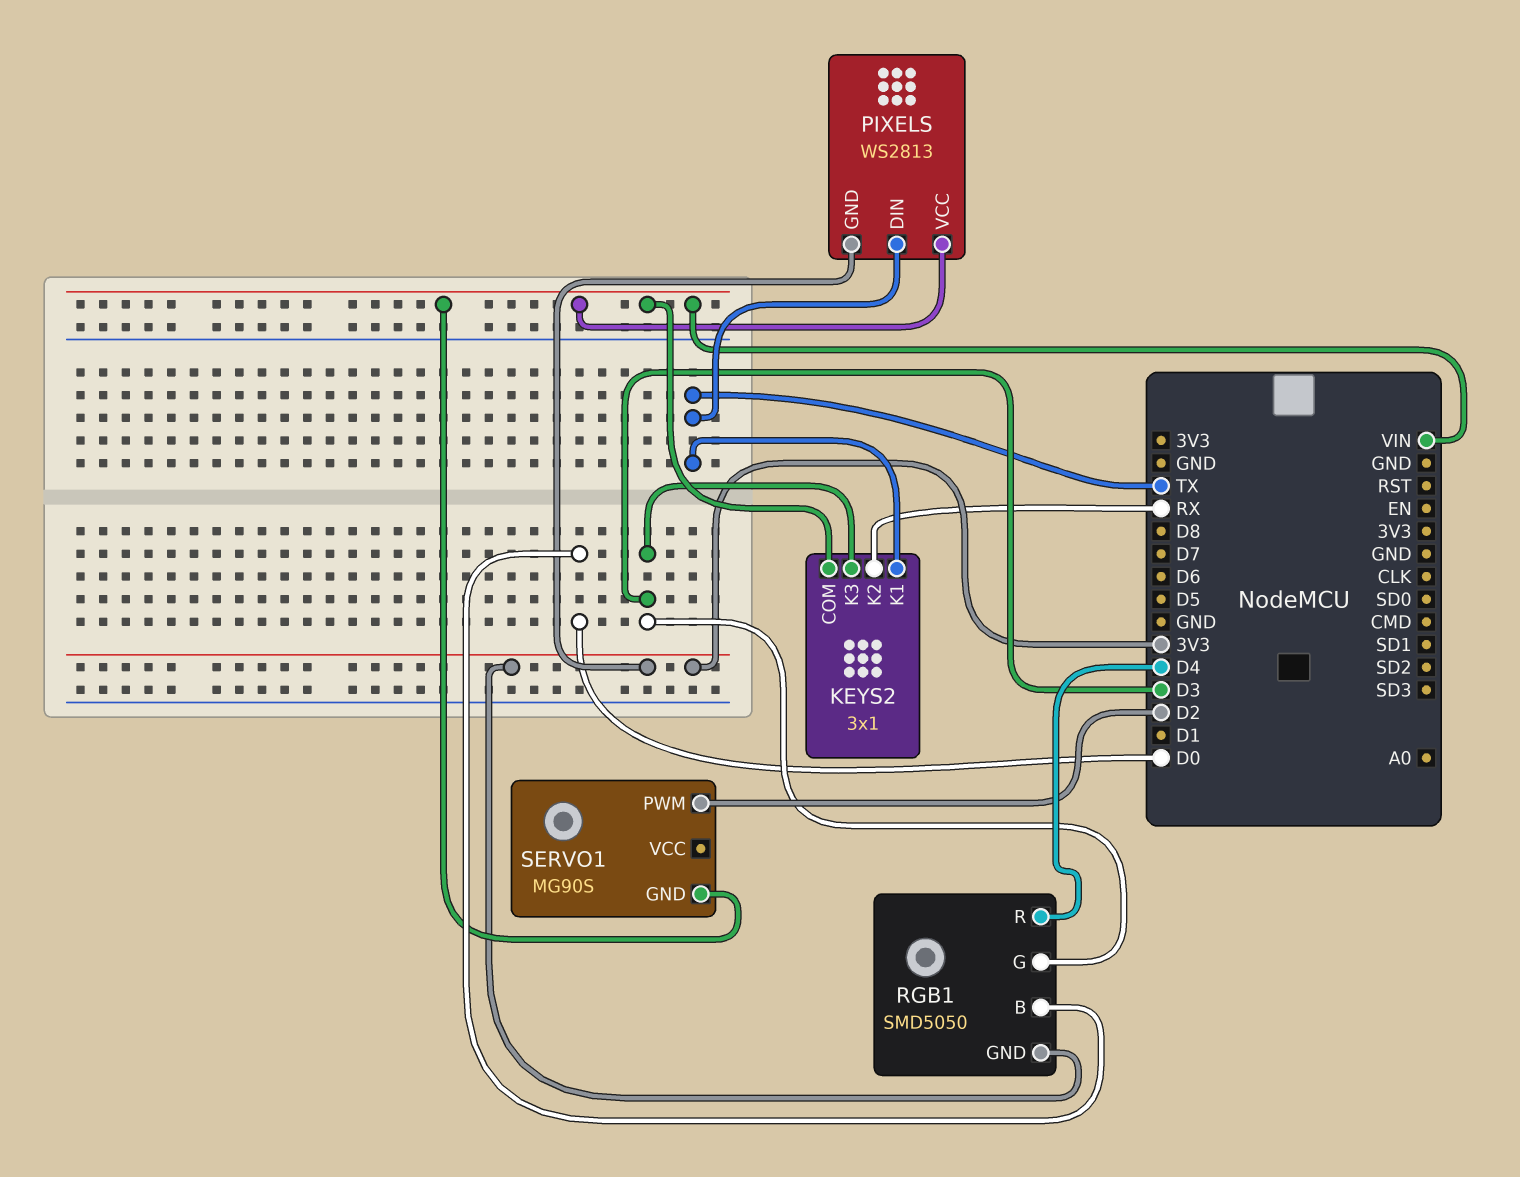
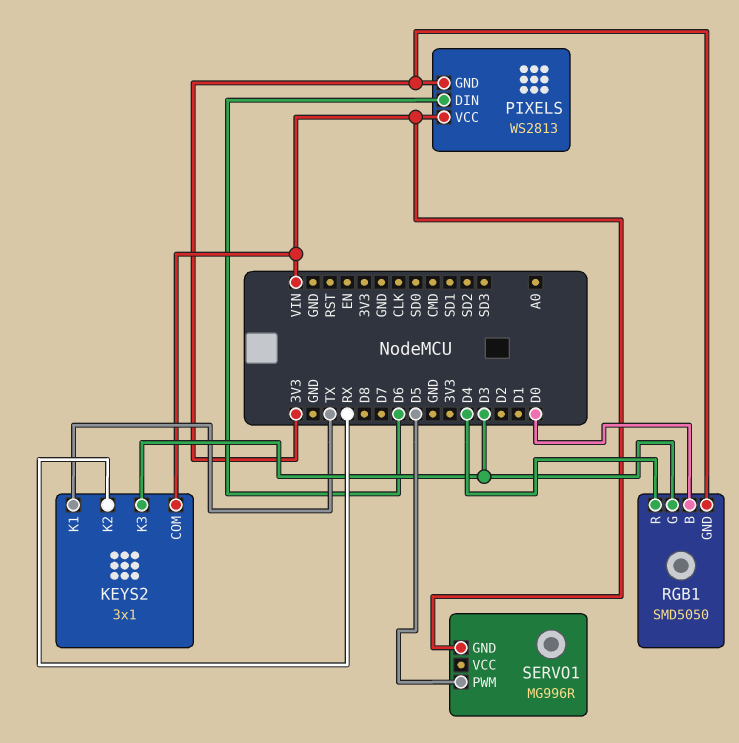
PIXELS pin DIN: TX -> D6
SERVO1: MG90S -> MG996R
SERVO1 pin PWM: D2 -> D5

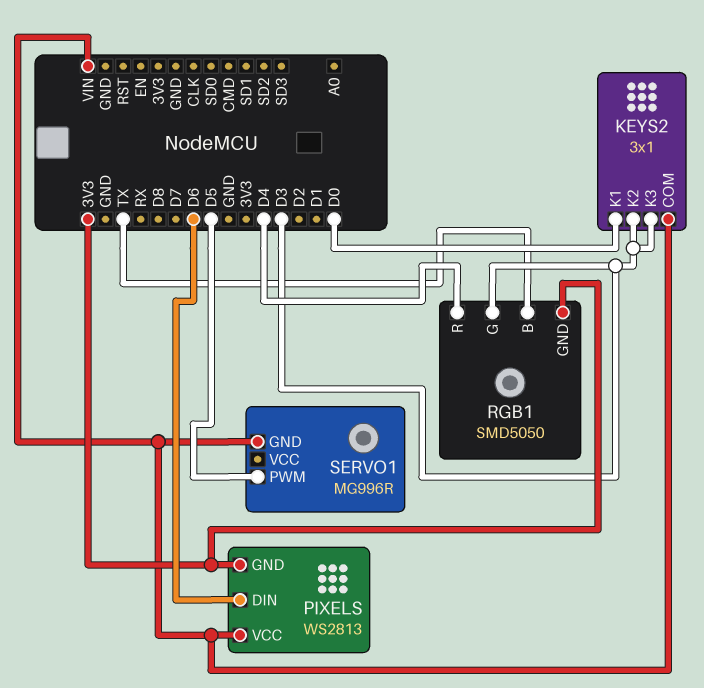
KEYS2 pin K1: TX -> D0
KEYS2 pin K2: RX -> D3
RGB1 pin B: D0 -> TX

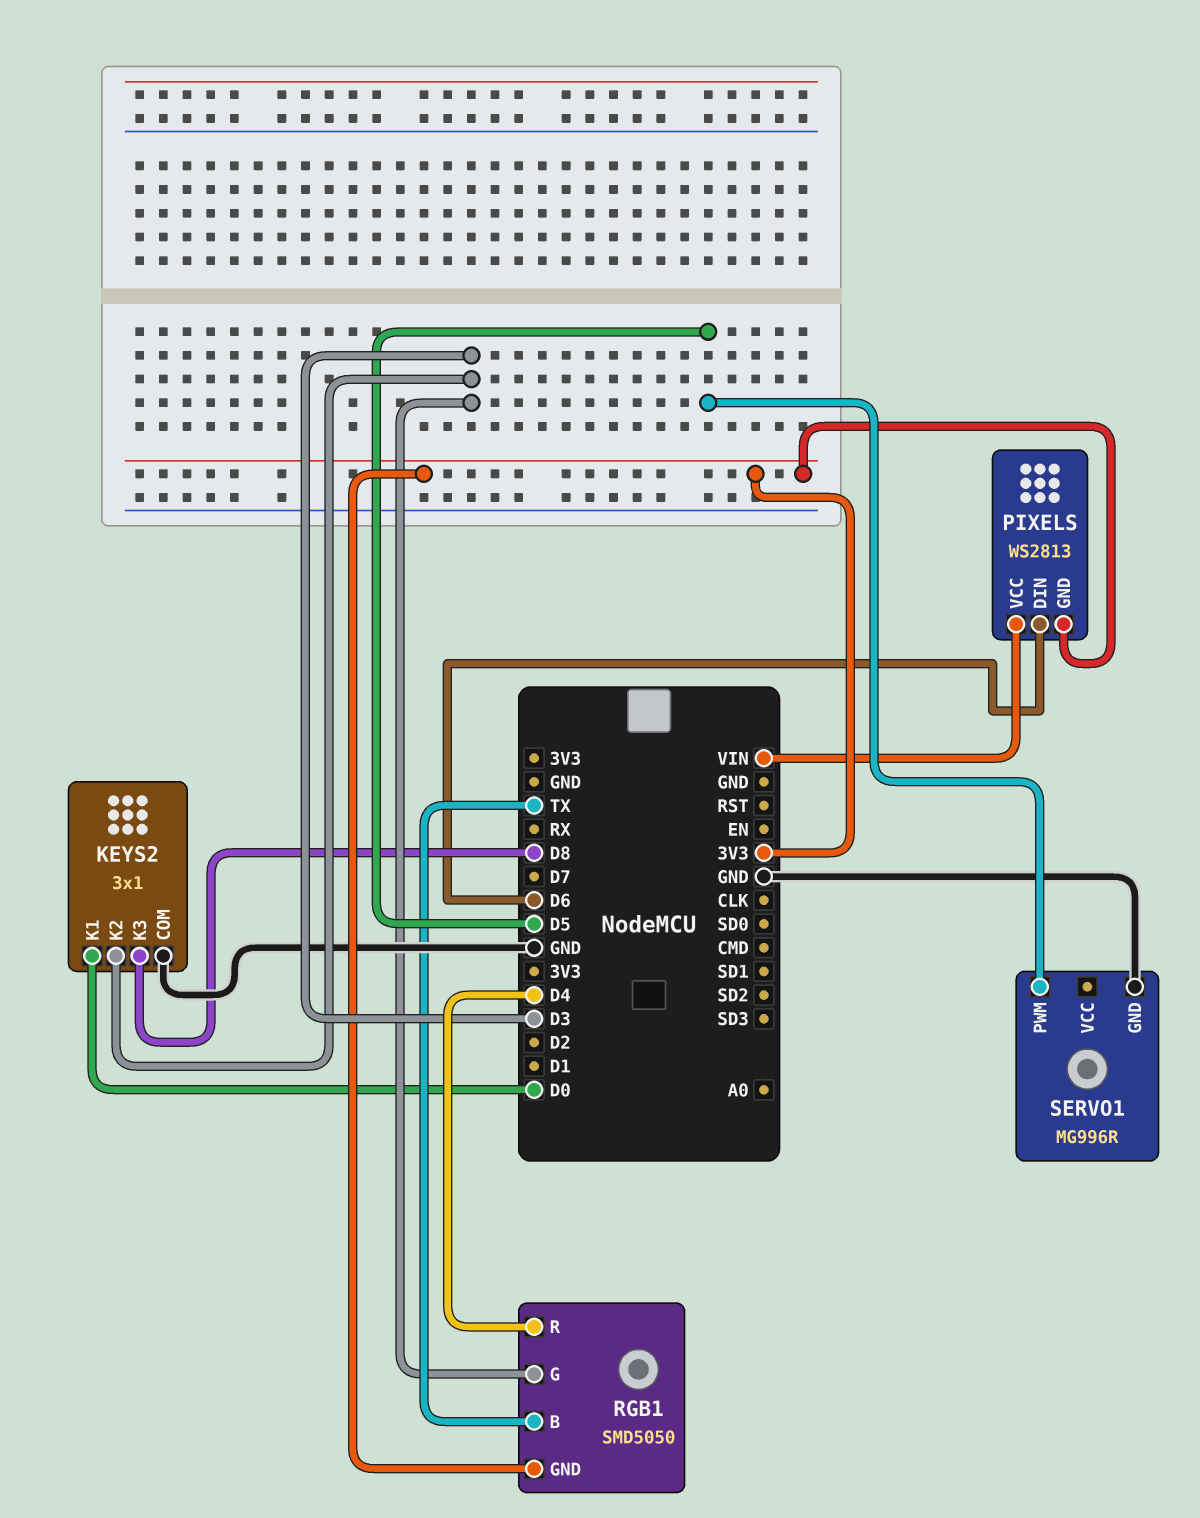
KEYS2 pin COM: VIN -> GND
KEYS2 pin K3: D3 -> D8
SERVO1 pin GND: VIN -> GND

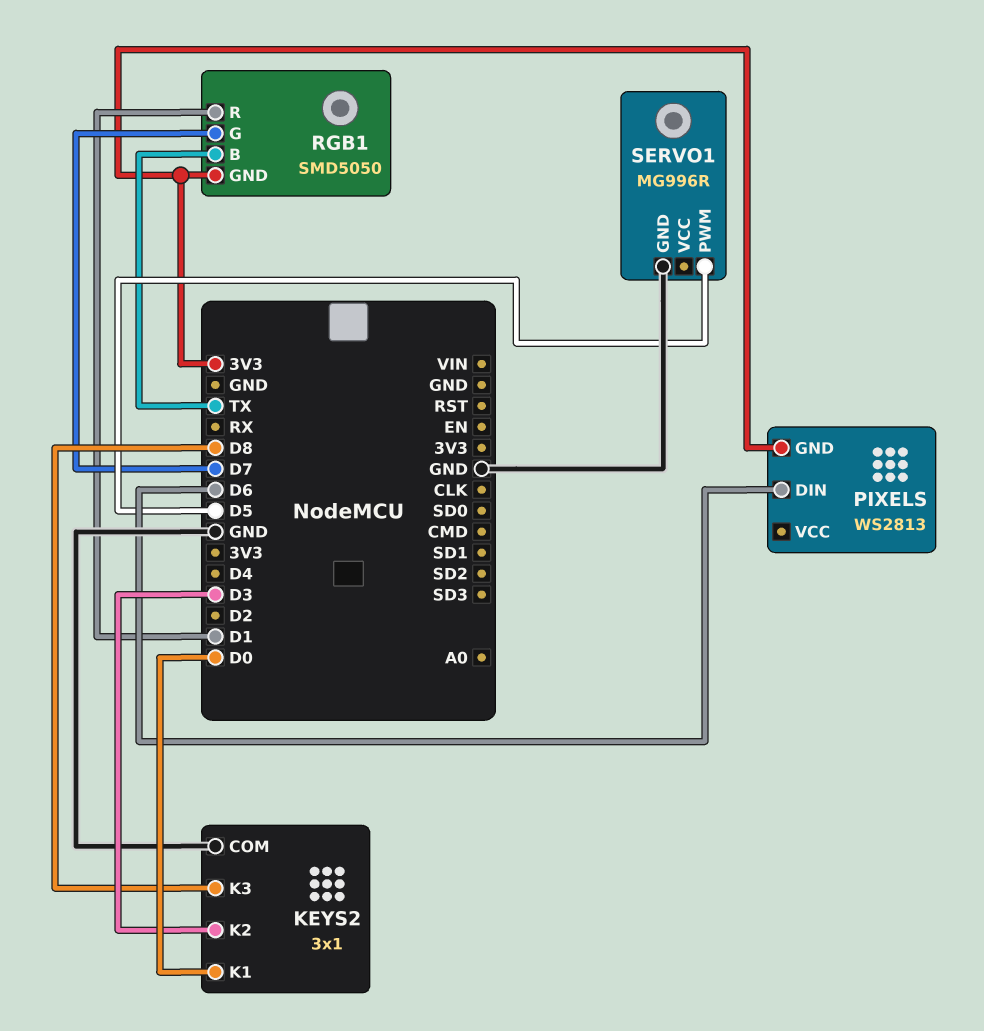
PIXELS pin VCC: VIN -> none
RGB1 pin G: D3 -> D7
RGB1 pin R: D4 -> D1

